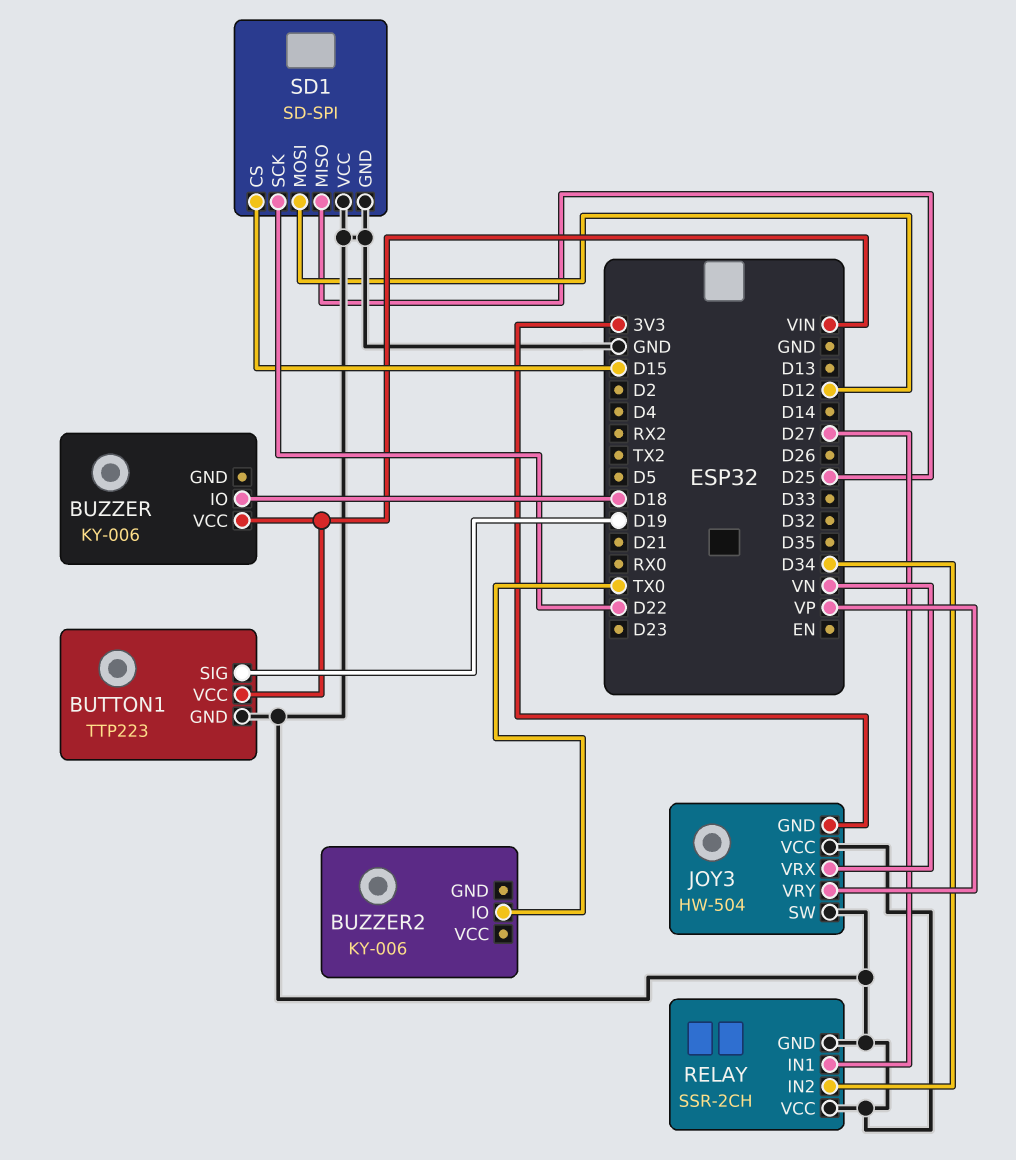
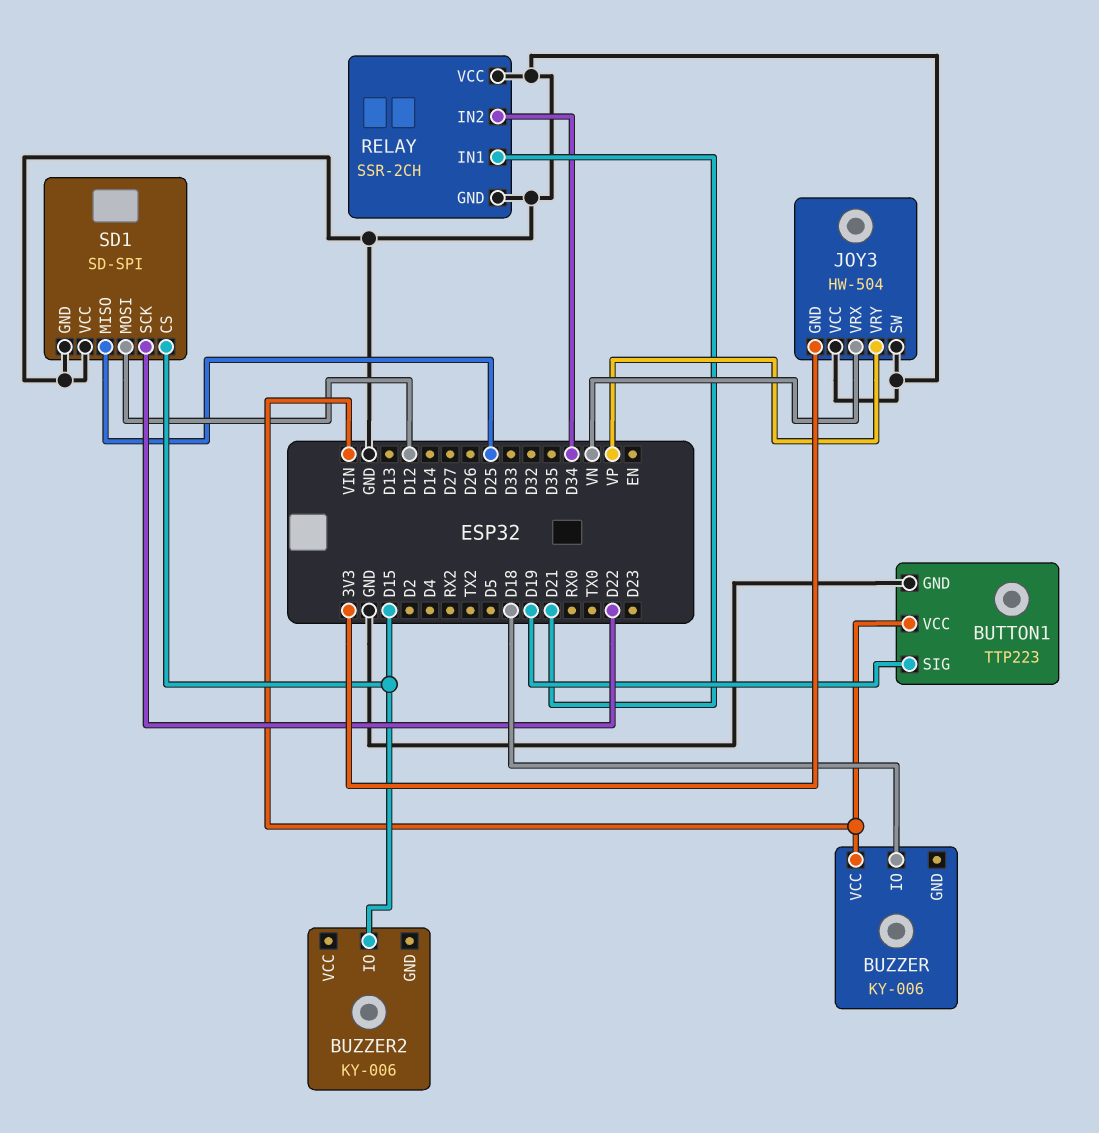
BUZZER2 pin IO: TX0 -> D15
RELAY pin IN1: D27 -> D21

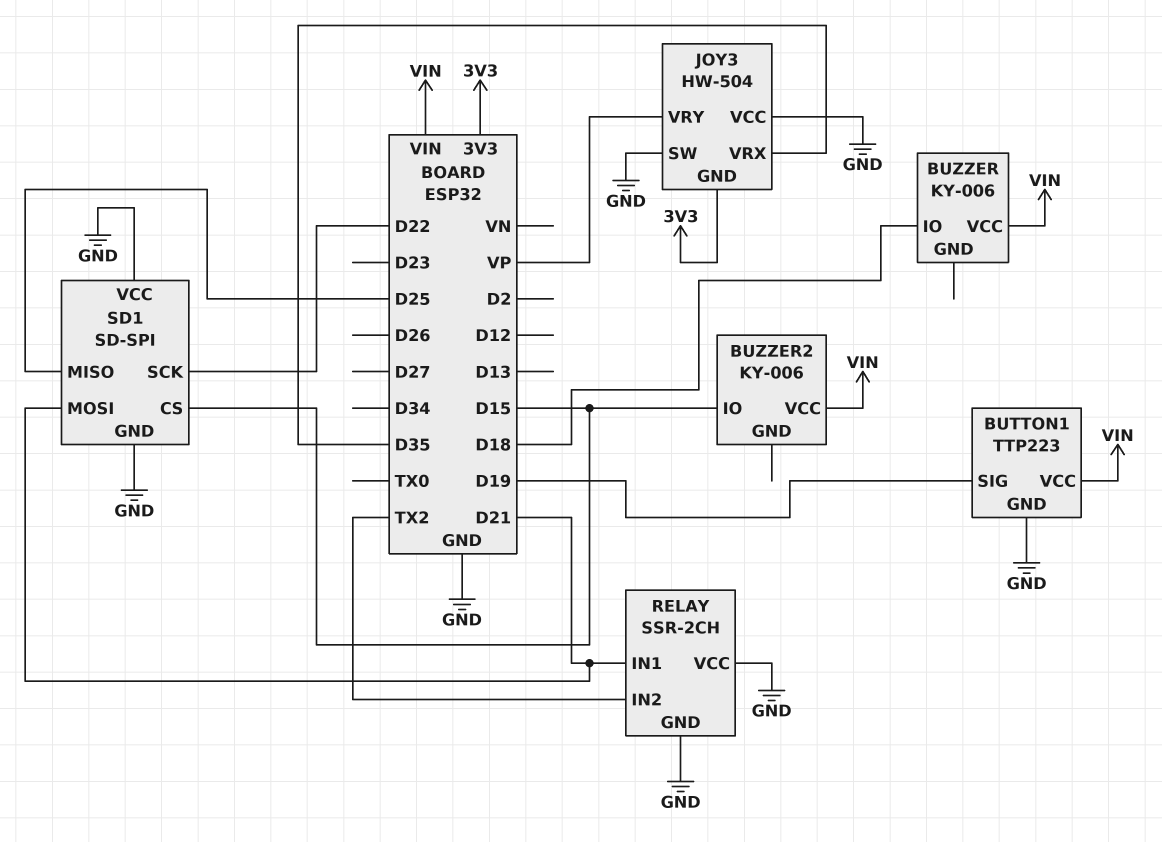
BUZZER2 pin VCC: none -> VIN
JOY3 pin VRX: VN -> D35
RELAY pin IN2: D34 -> TX2
SD1 pin MOSI: D12 -> D21

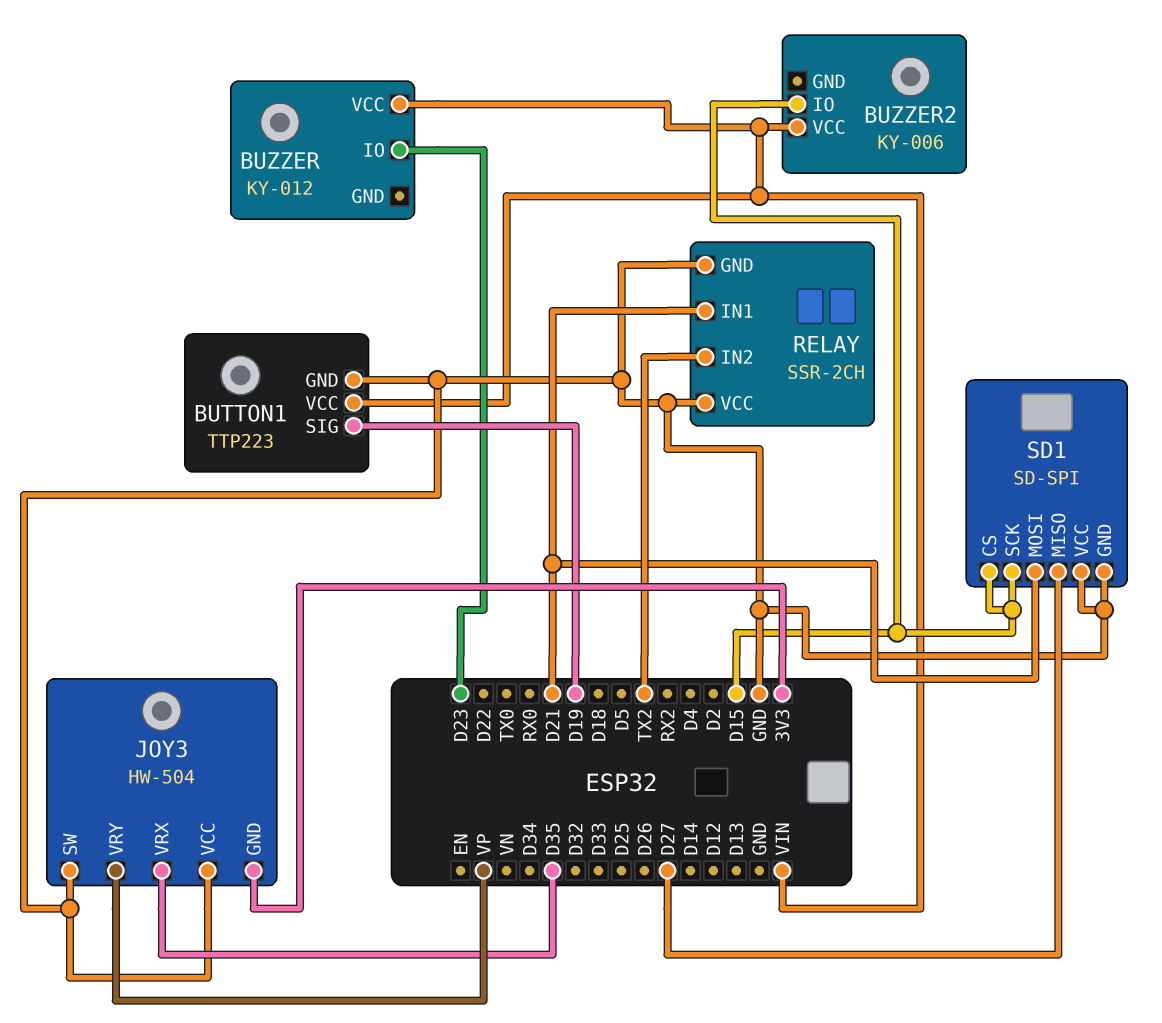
BUZZER: KY-006 -> KY-012
BUZZER pin IO: D18 -> D23
SD1 pin MISO: D25 -> D27
SD1 pin SCK: D22 -> D15

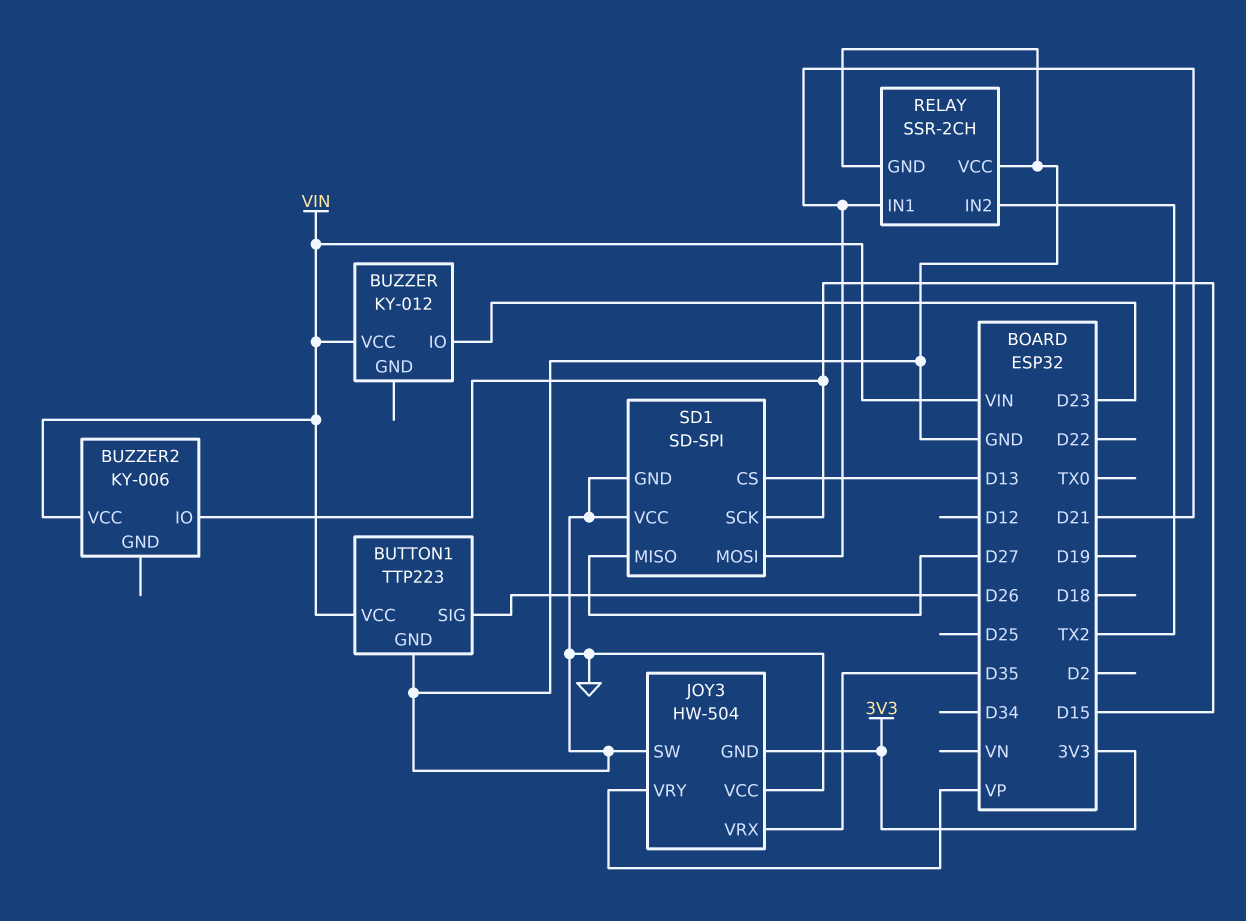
BUTTON1 pin SIG: D19 -> D26
SD1 pin CS: D15 -> D13

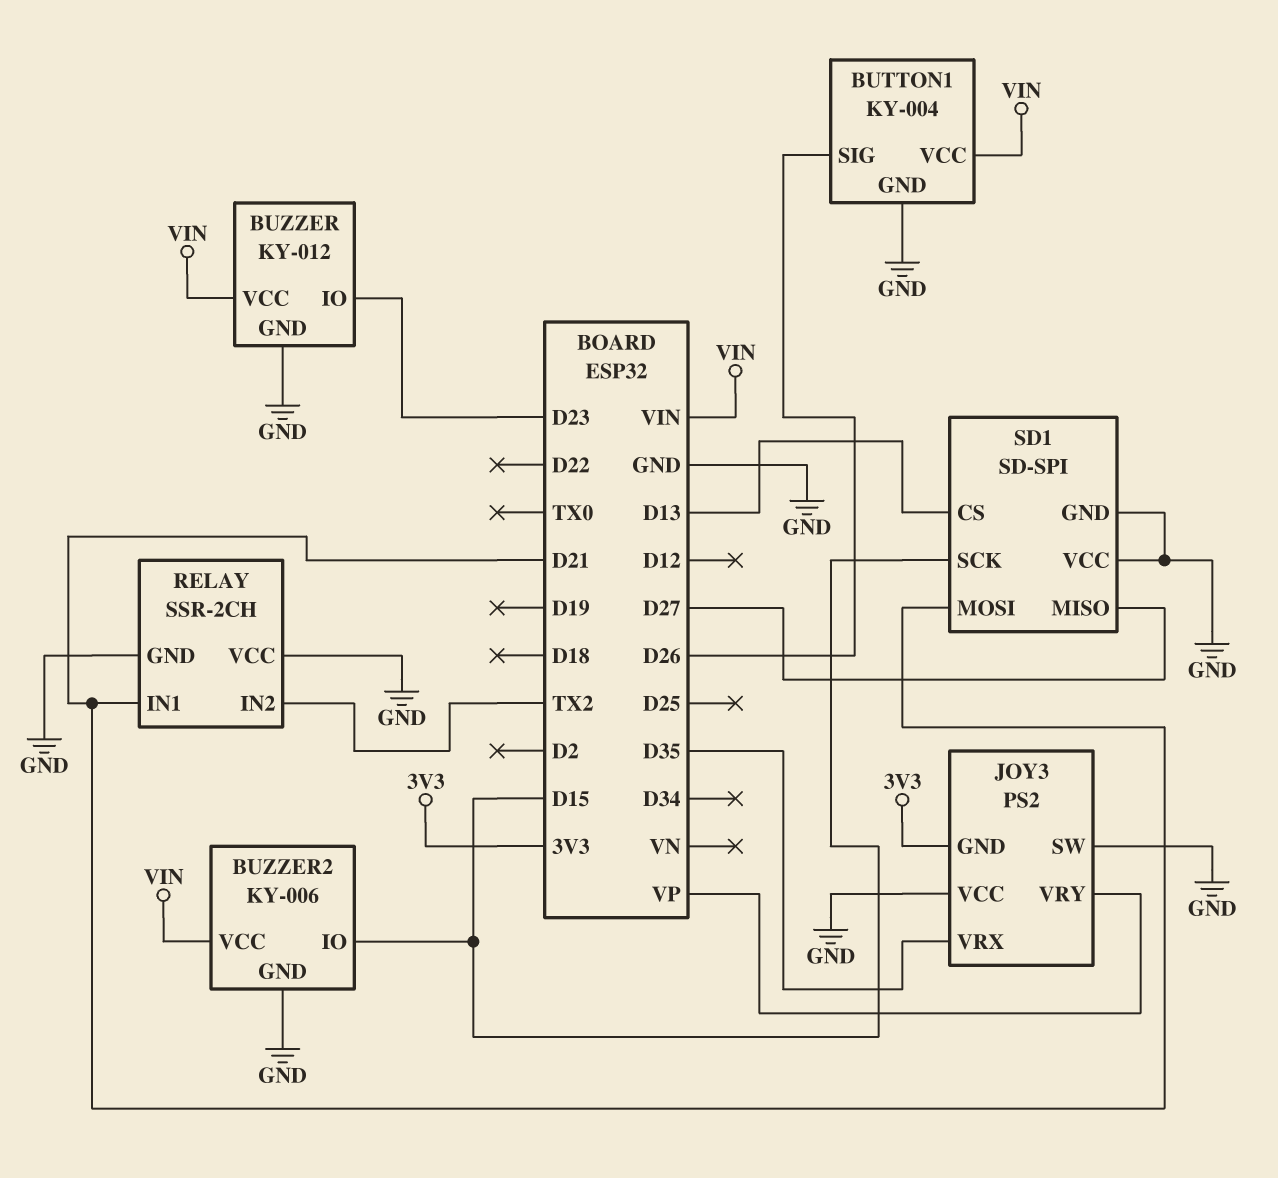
BUTTON1: TTP223 -> KY-004
BUZZER pin GND: none -> GND
BUZZER2 pin GND: none -> GND
JOY3: HW-504 -> PS2

